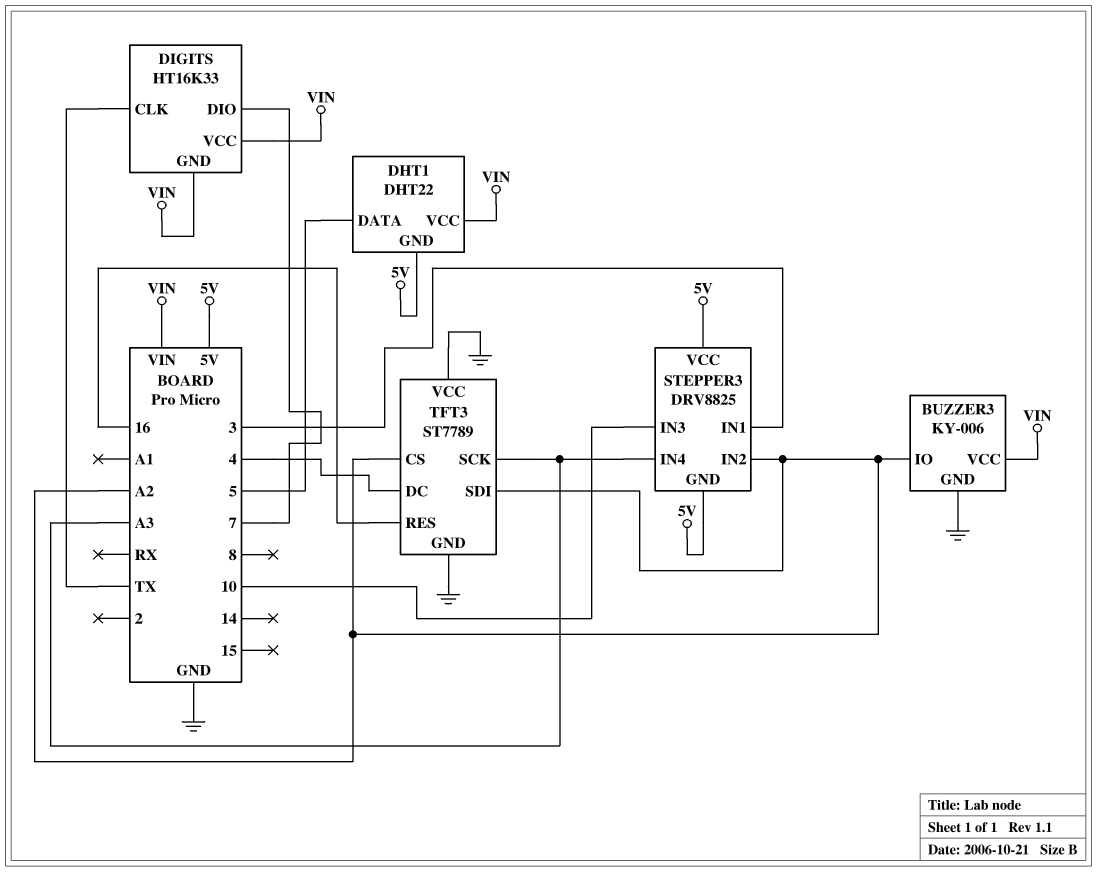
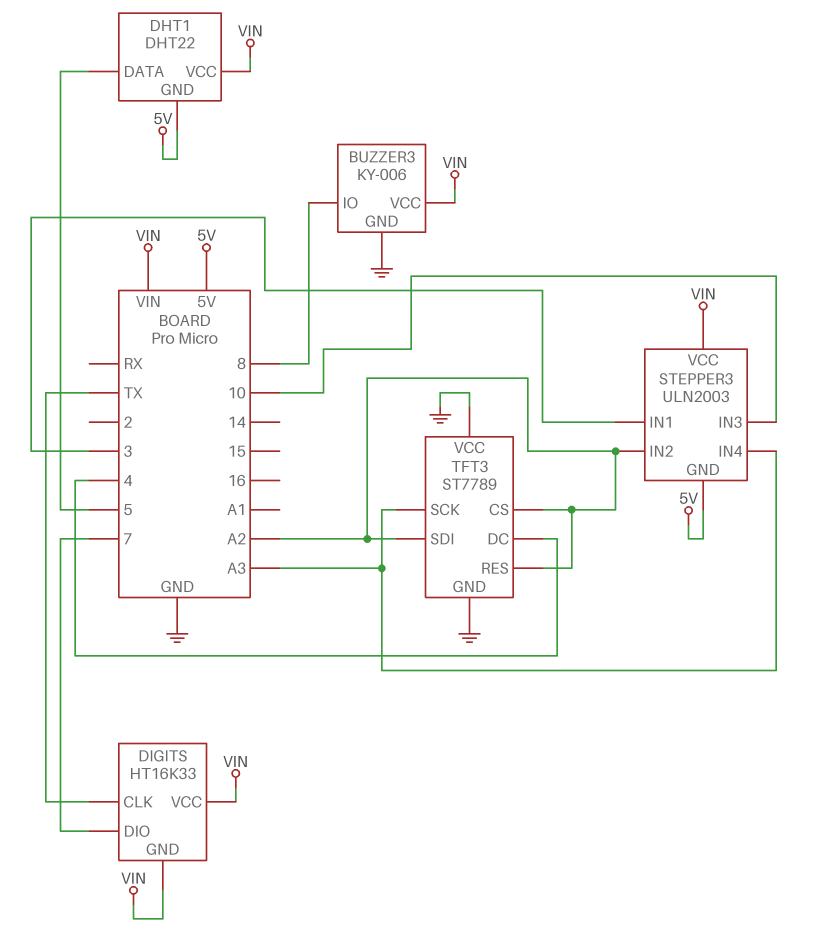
BUZZER3 pin IO: A2 -> 8
STEPPER3: DRV8825 -> ULN2003
STEPPER3 pin VCC: 5V -> VIN
TFT3 pin RES: 16 -> A2

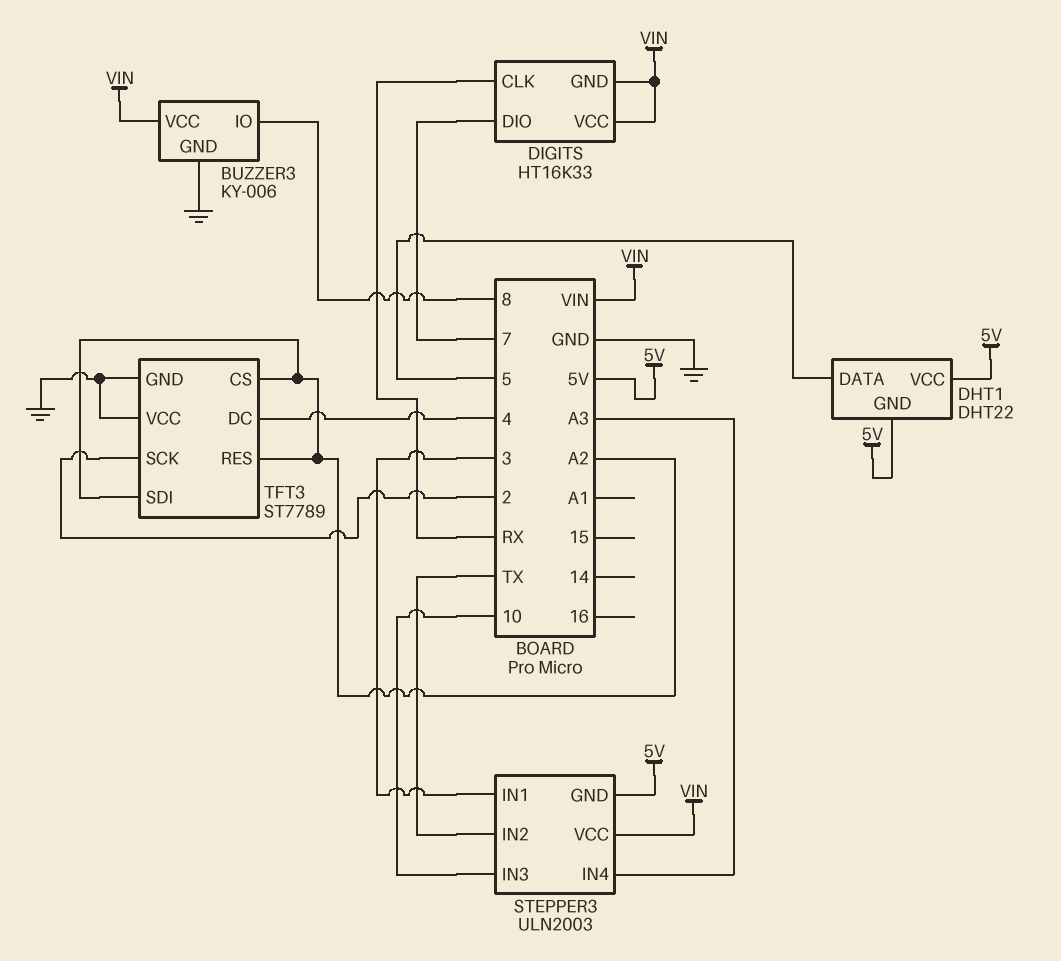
DHT1 pin VCC: VIN -> 5V
DIGITS pin CLK: TX -> RX
STEPPER3 pin IN2: A2 -> TX
TFT3 pin SCK: A3 -> 2

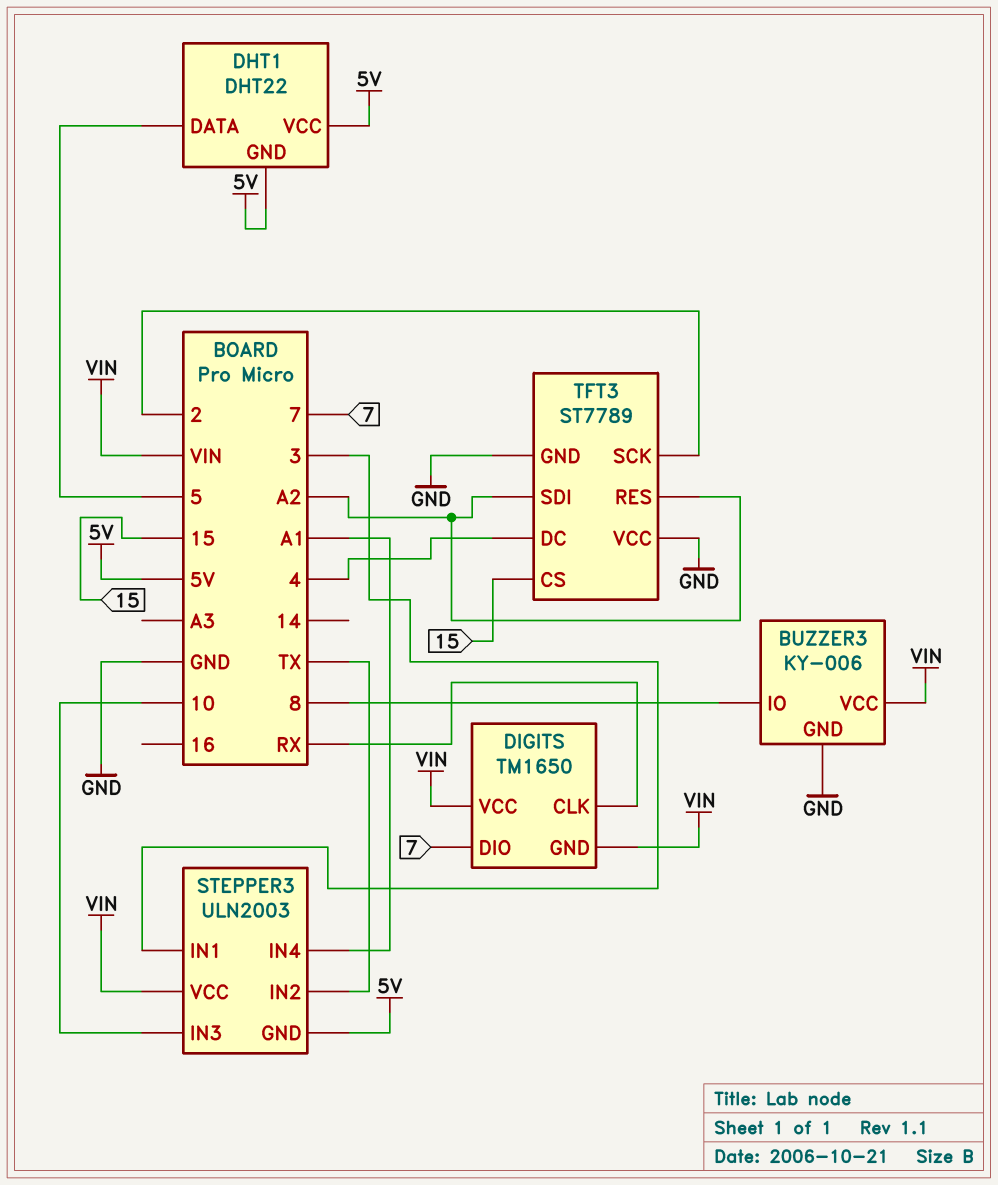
DIGITS: HT16K33 -> TM1650
STEPPER3 pin IN4: A3 -> A1
TFT3 pin CS: A2 -> 15

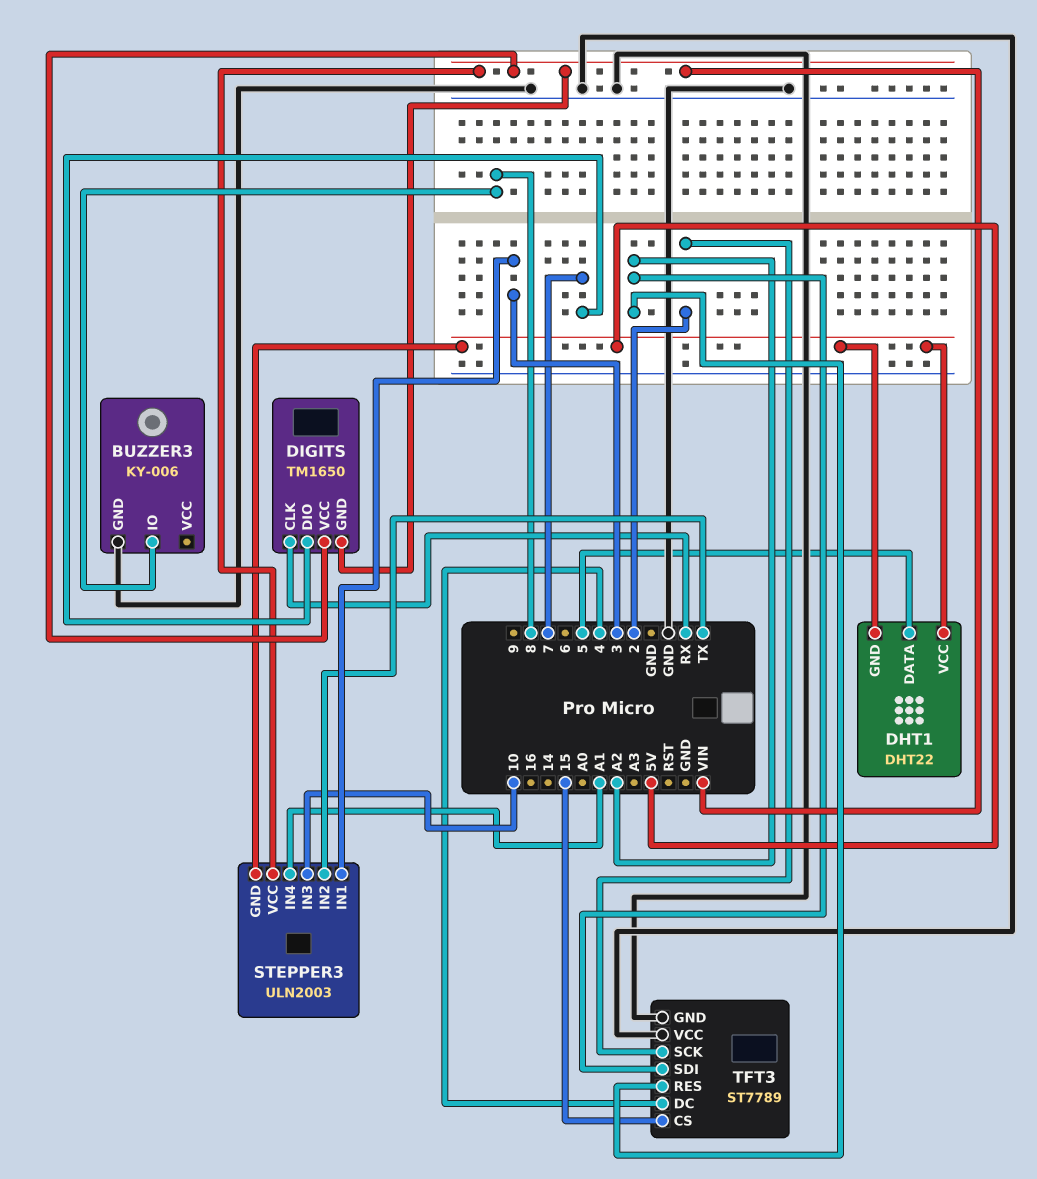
BUZZER3 pin VCC: VIN -> none

